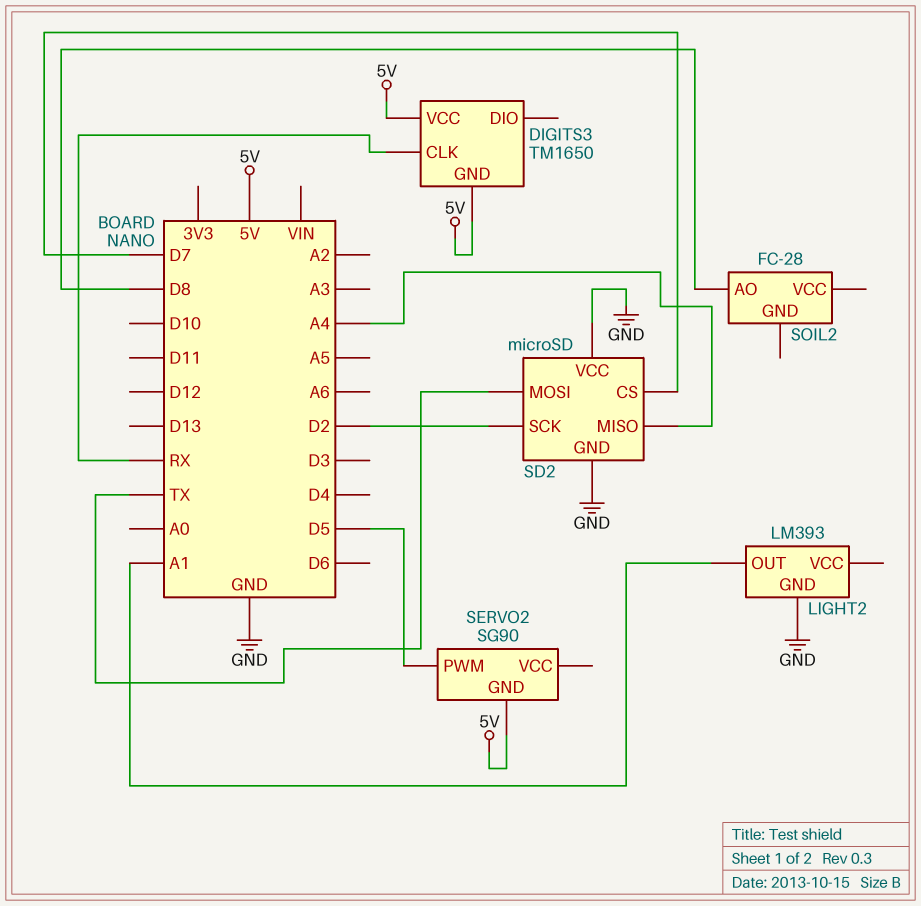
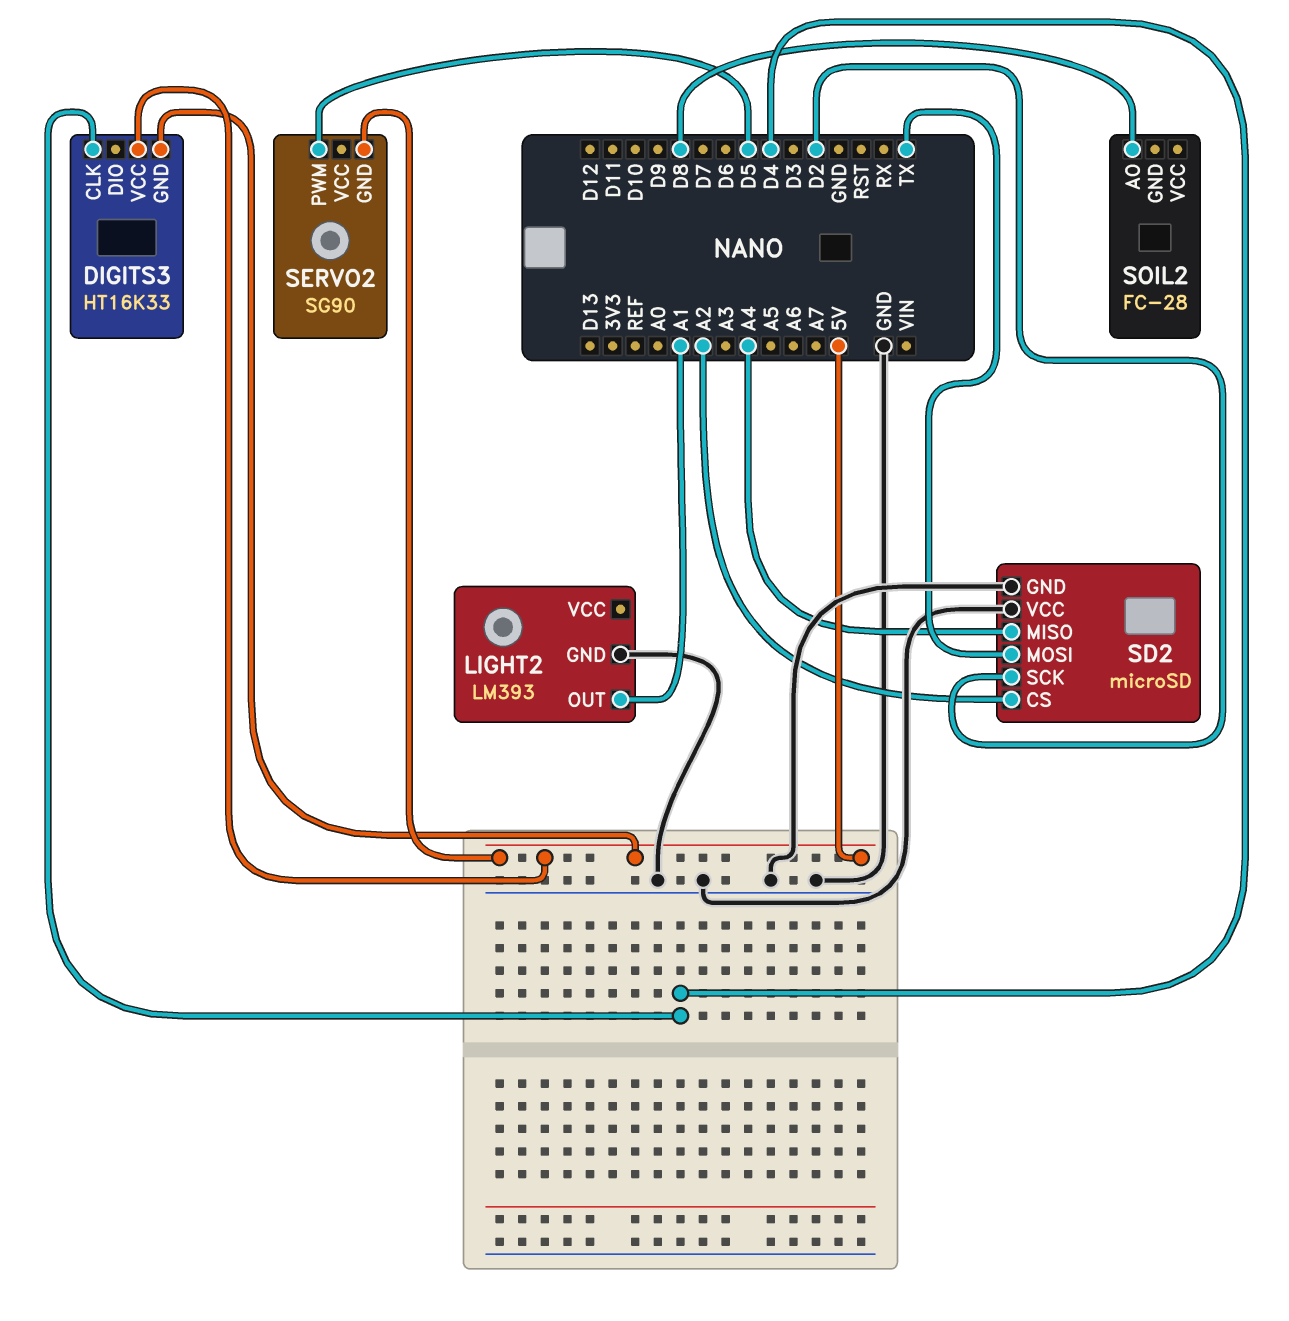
DIGITS3: TM1650 -> HT16K33
DIGITS3 pin CLK: RX -> D4
SD2 pin CS: D7 -> A2

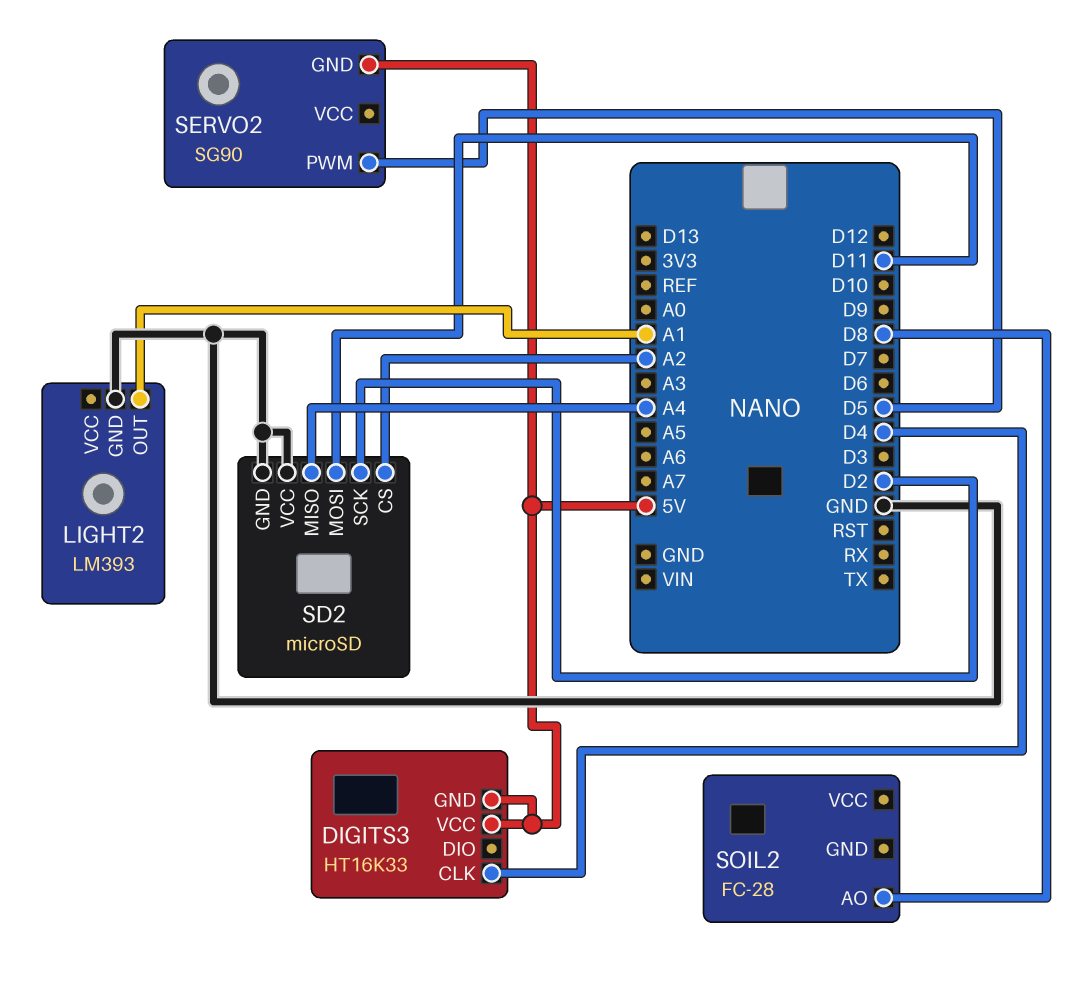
SD2 pin MOSI: TX -> D11

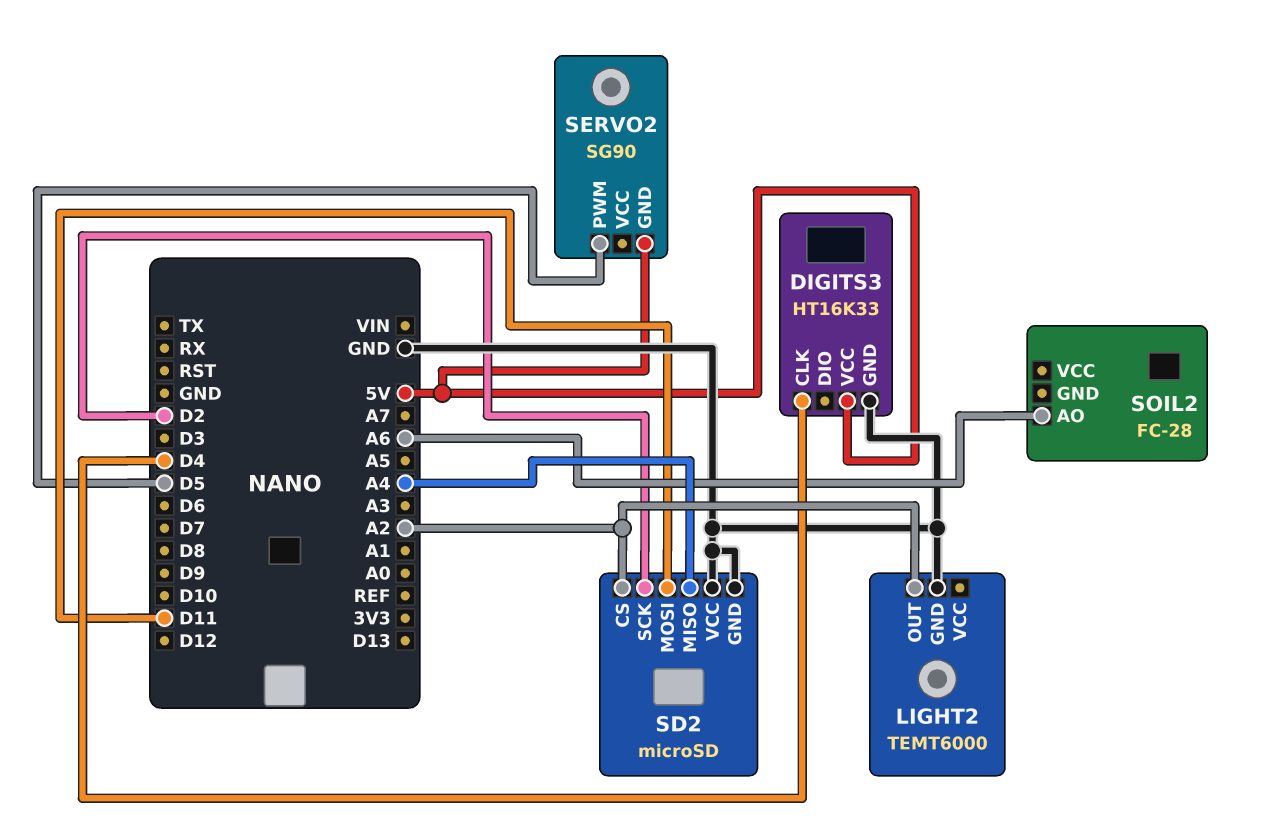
DIGITS3 pin GND: 5V -> GND
LIGHT2: LM393 -> TEMT6000
LIGHT2 pin OUT: A1 -> A2
SOIL2 pin AO: D8 -> A6

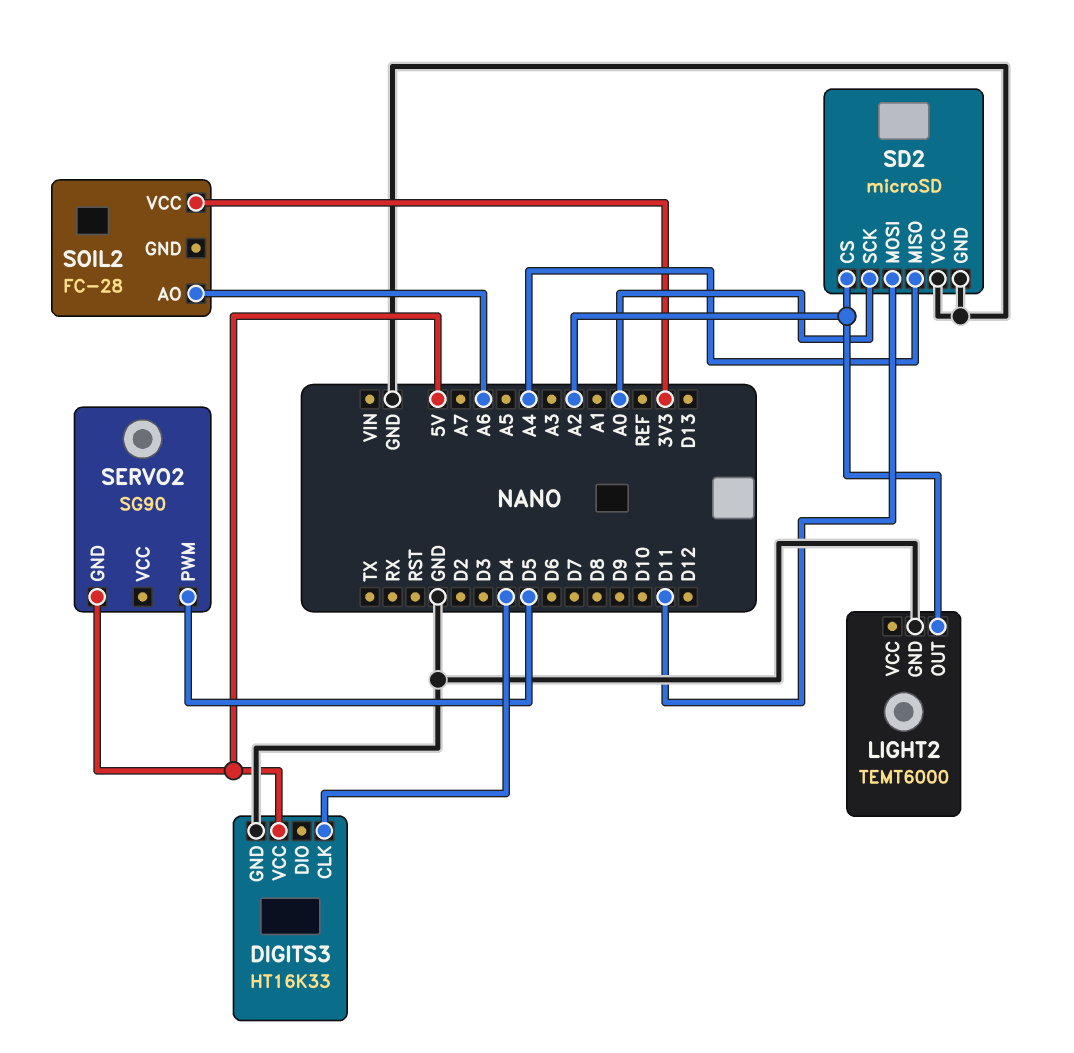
SD2 pin SCK: D2 -> A0
SOIL2 pin VCC: none -> 3V3

